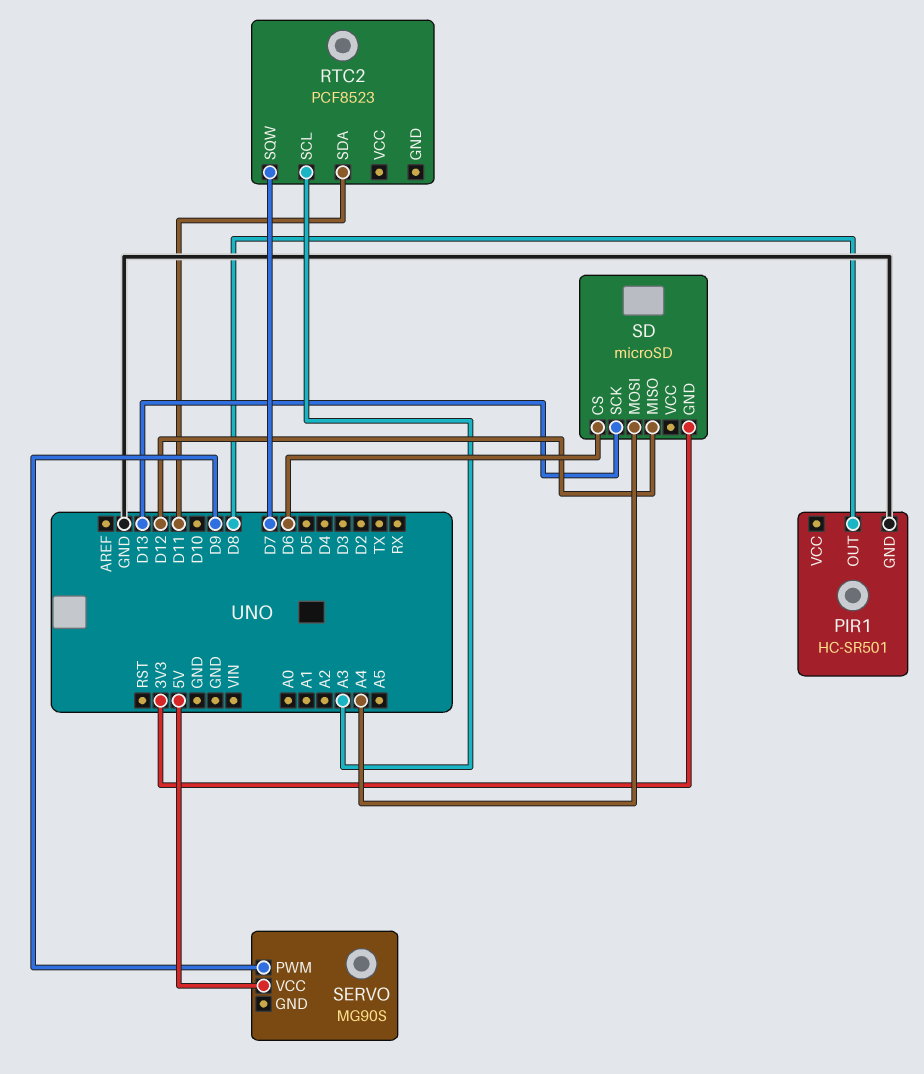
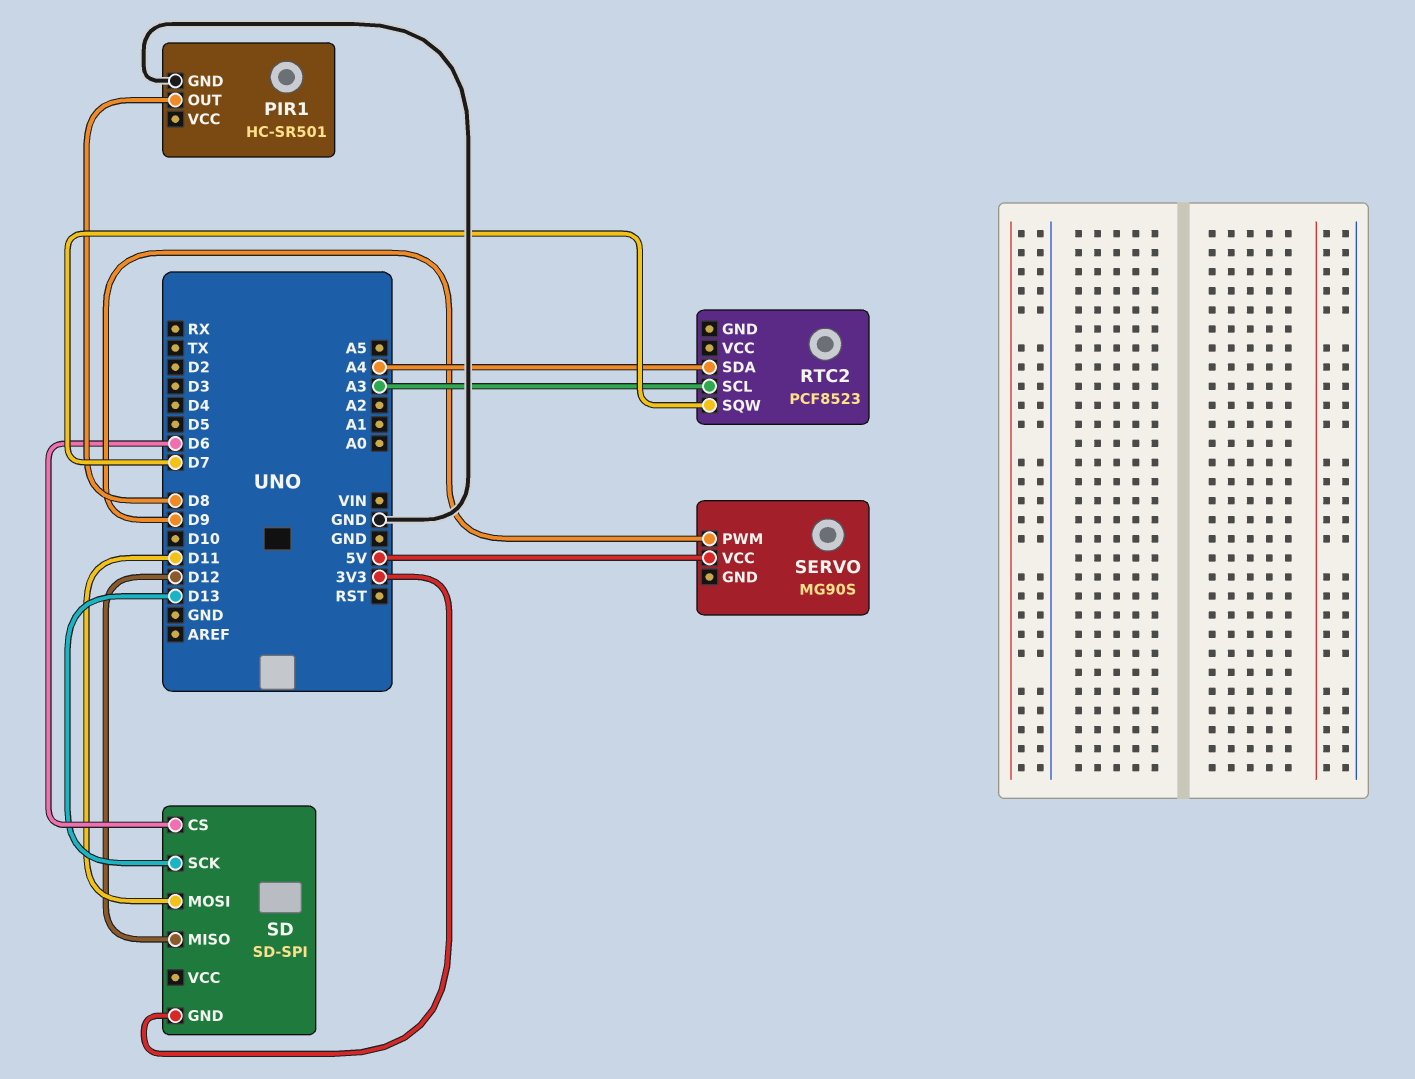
RTC2 pin SDA: D11 -> A4
SD: microSD -> SD-SPI
SD pin MOSI: A4 -> D11

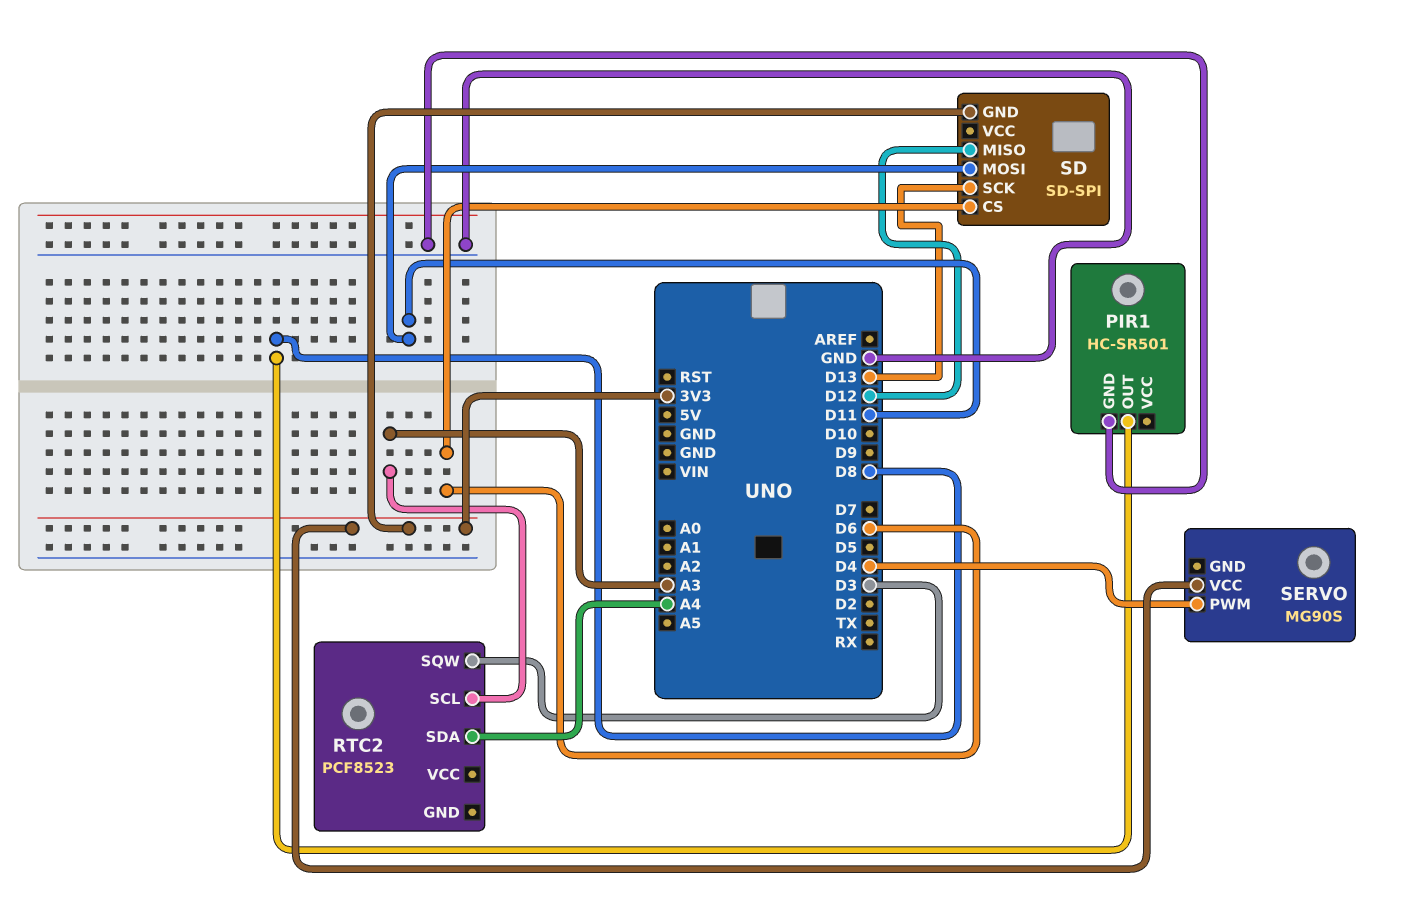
RTC2 pin SQW: D7 -> D3
SERVO pin PWM: D9 -> D4
SERVO pin VCC: 5V -> 3V3

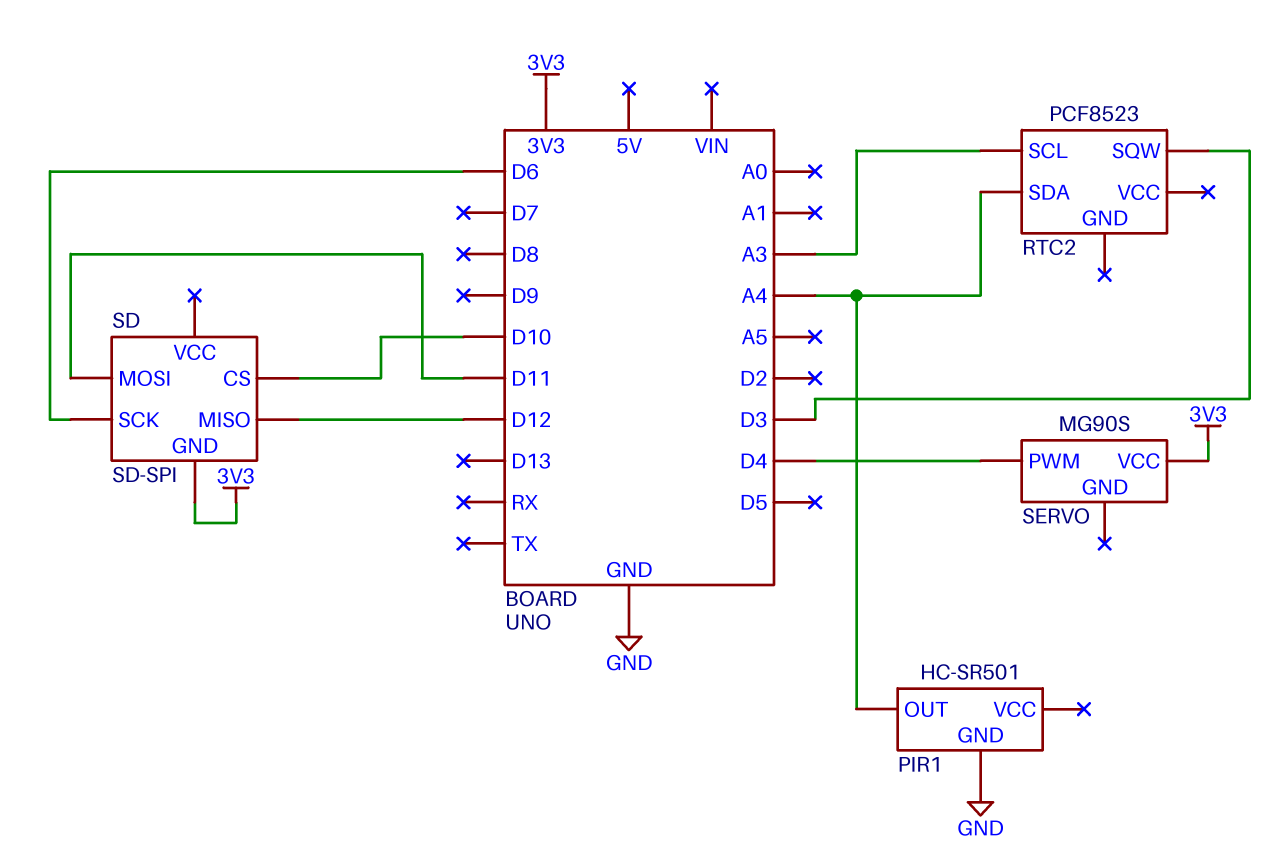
PIR1 pin OUT: D8 -> A4
SD pin CS: D6 -> D10
SD pin SCK: D13 -> D6

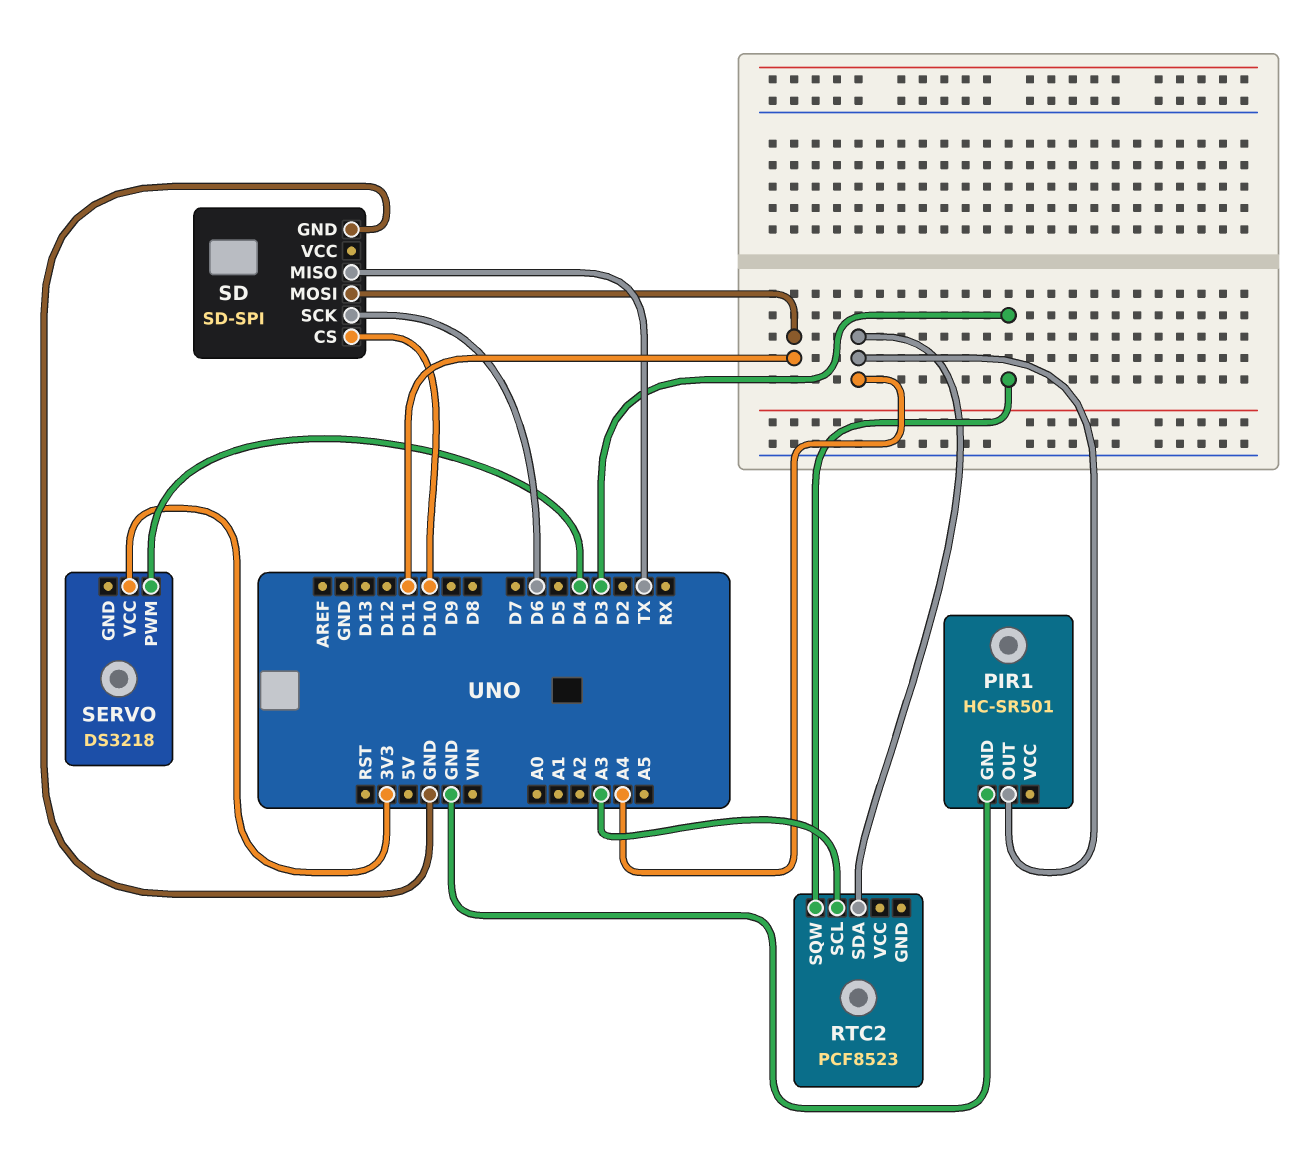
SD pin GND: 3V3 -> GND
SD pin MISO: D12 -> TX
SERVO: MG90S -> DS3218

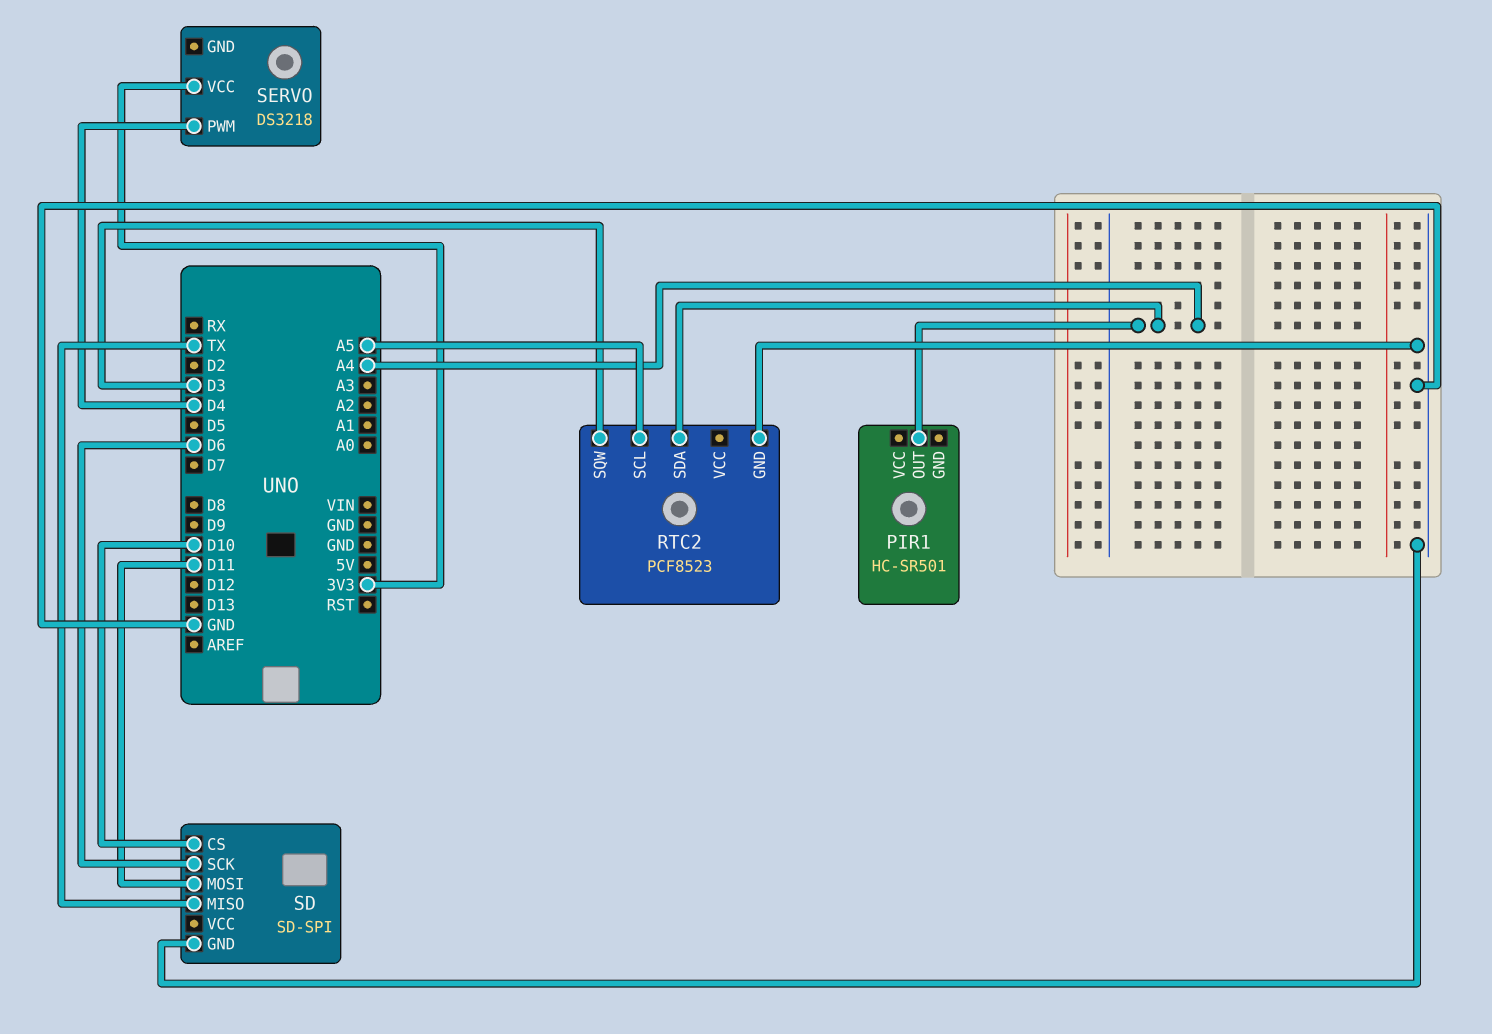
PIR1 pin GND: GND -> none
RTC2 pin GND: none -> GND
RTC2 pin SCL: A3 -> A5

